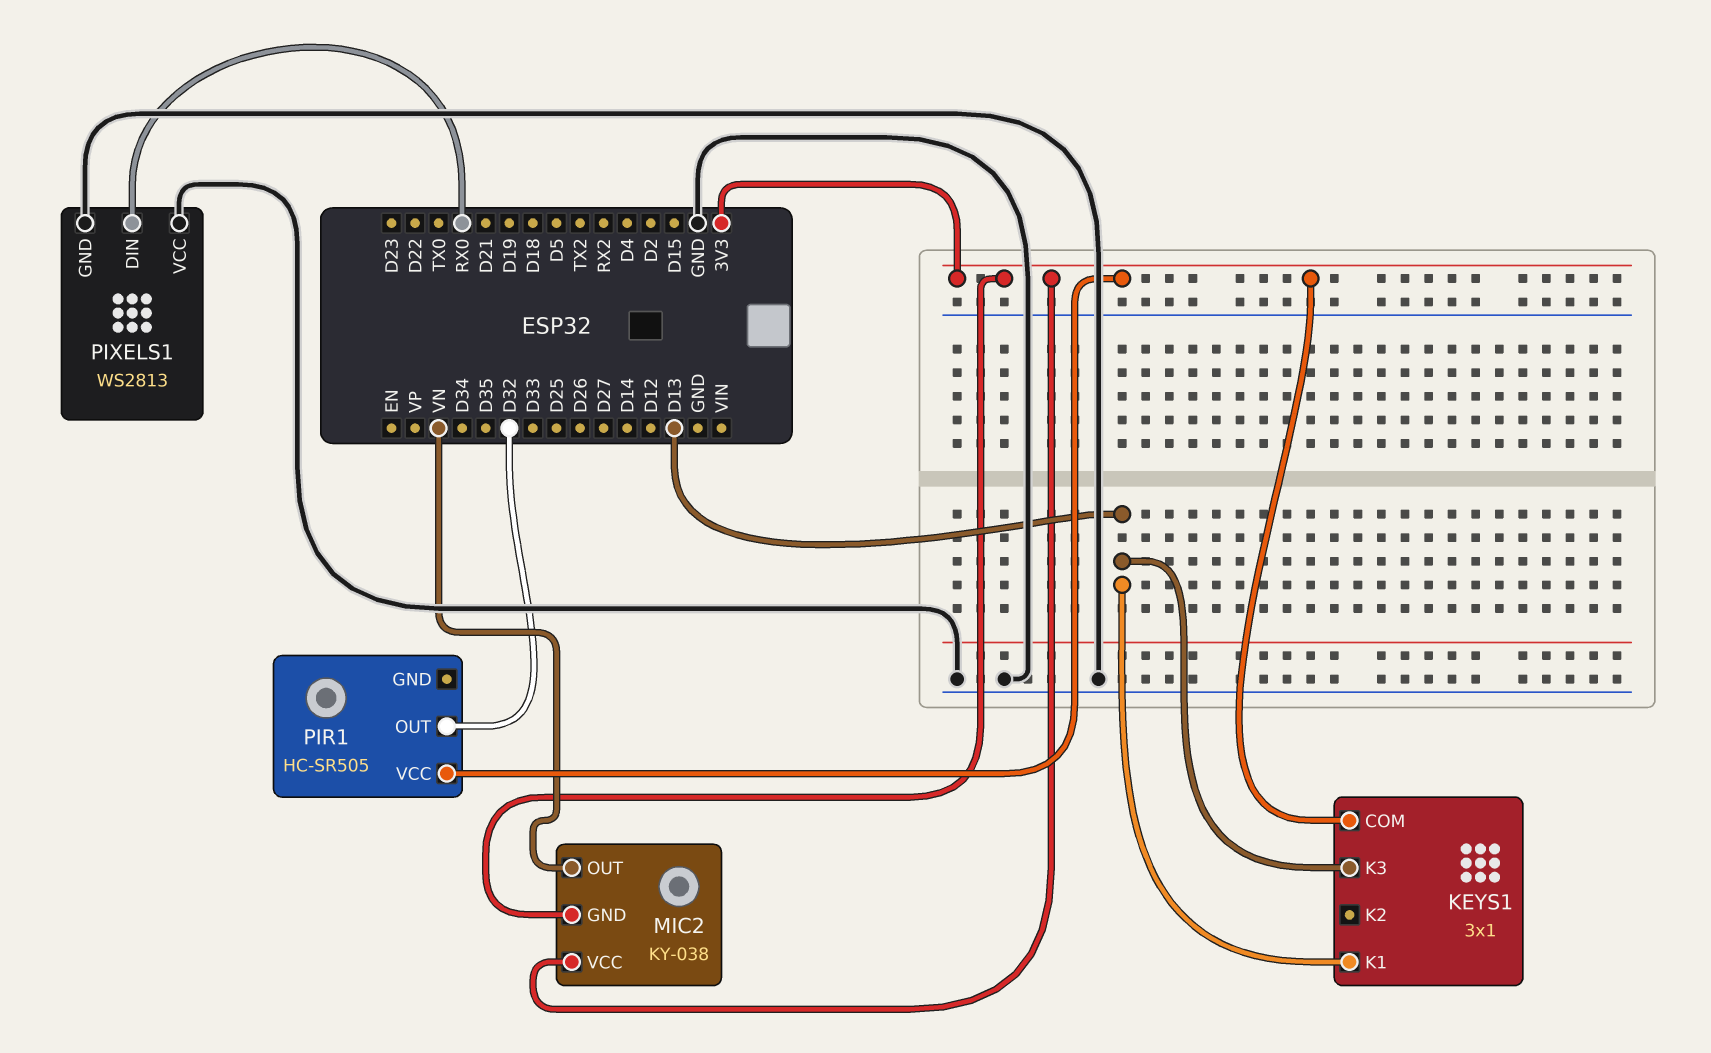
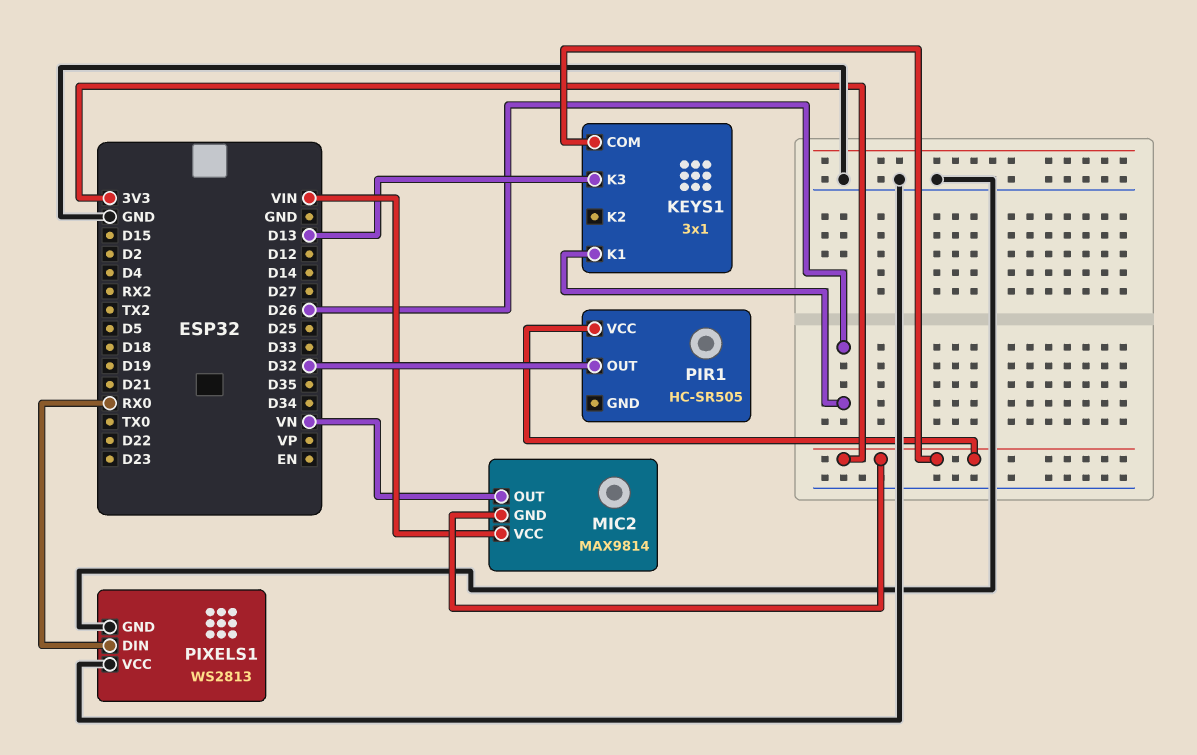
KEYS1 pin K1: D13 -> D26
MIC2: KY-038 -> MAX9814
MIC2 pin VCC: 3V3 -> VIN

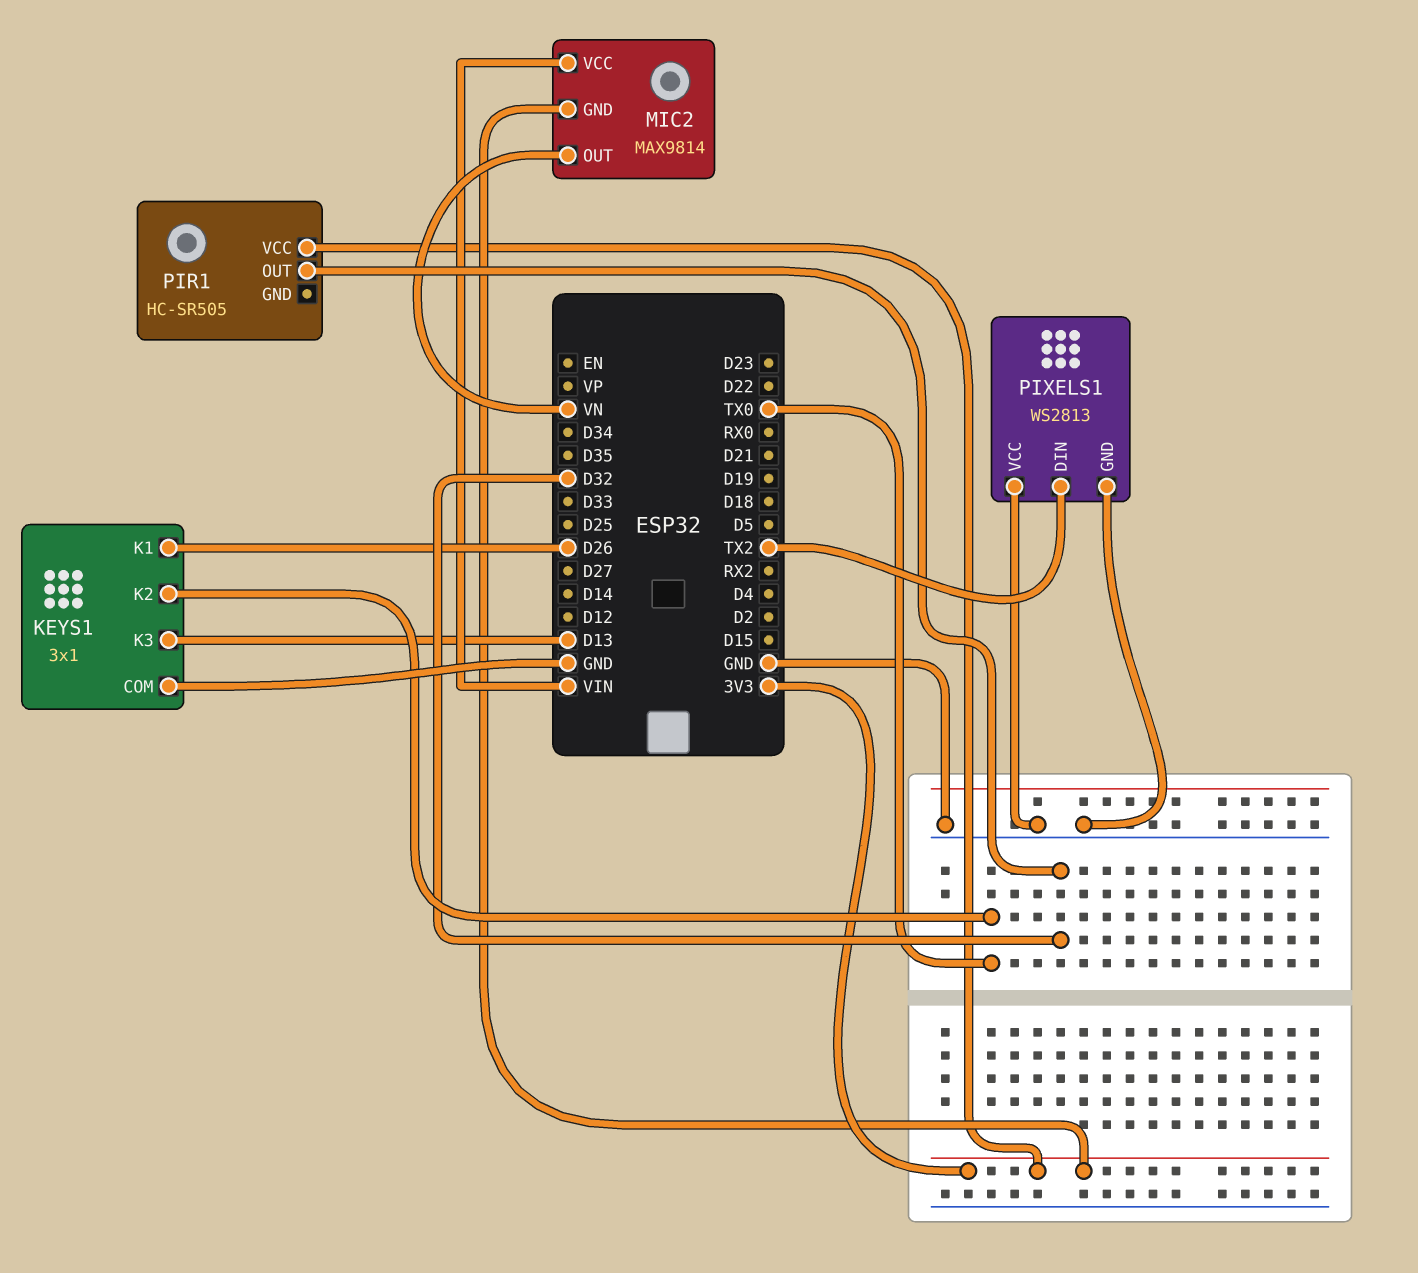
KEYS1 pin COM: 3V3 -> GND
KEYS1 pin K2: none -> TX0
PIXELS1 pin DIN: RX0 -> TX2

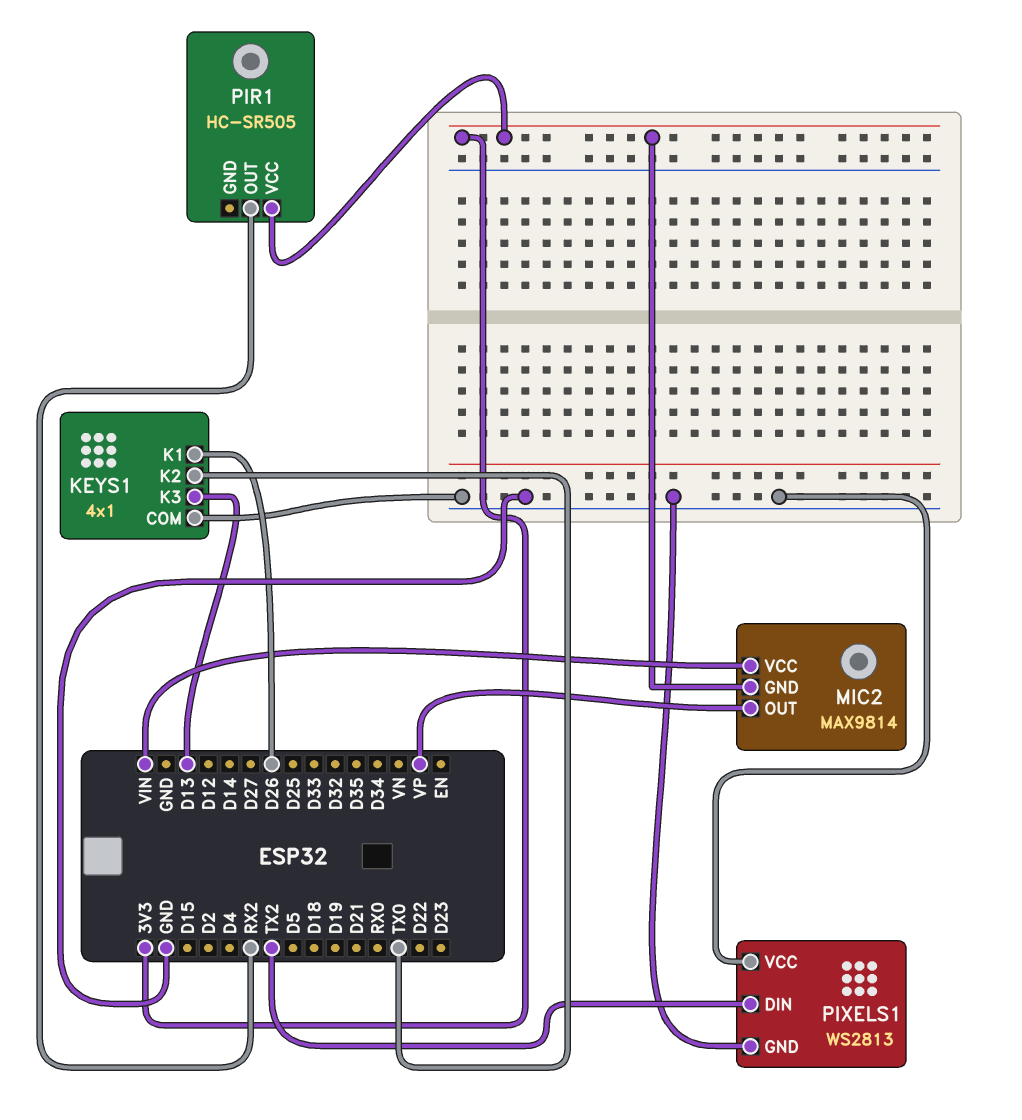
KEYS1: 3x1 -> 4x1
MIC2 pin OUT: VN -> VP
PIR1 pin OUT: D32 -> RX2

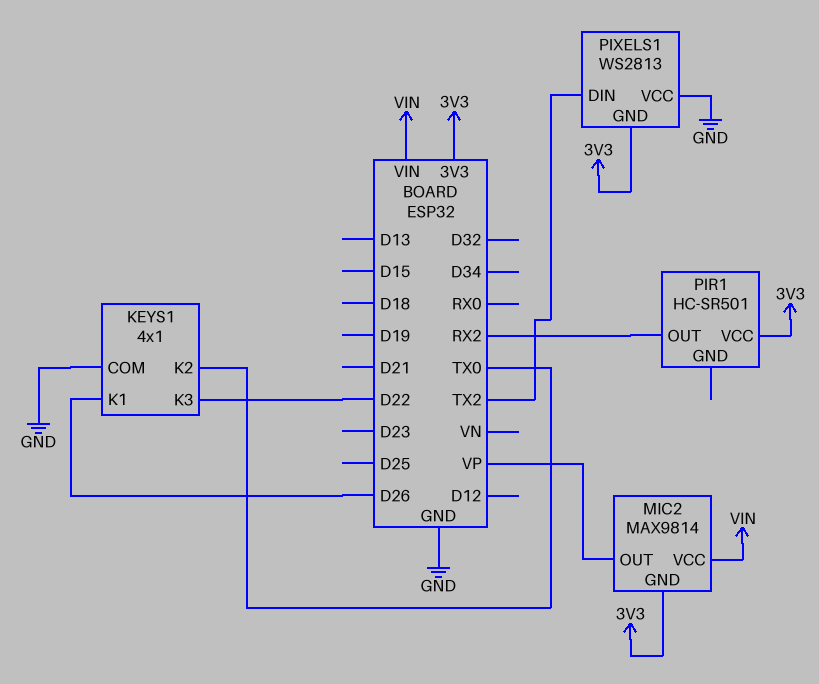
KEYS1 pin K3: D13 -> D22
PIR1: HC-SR505 -> HC-SR501
PIXELS1 pin GND: GND -> 3V3

